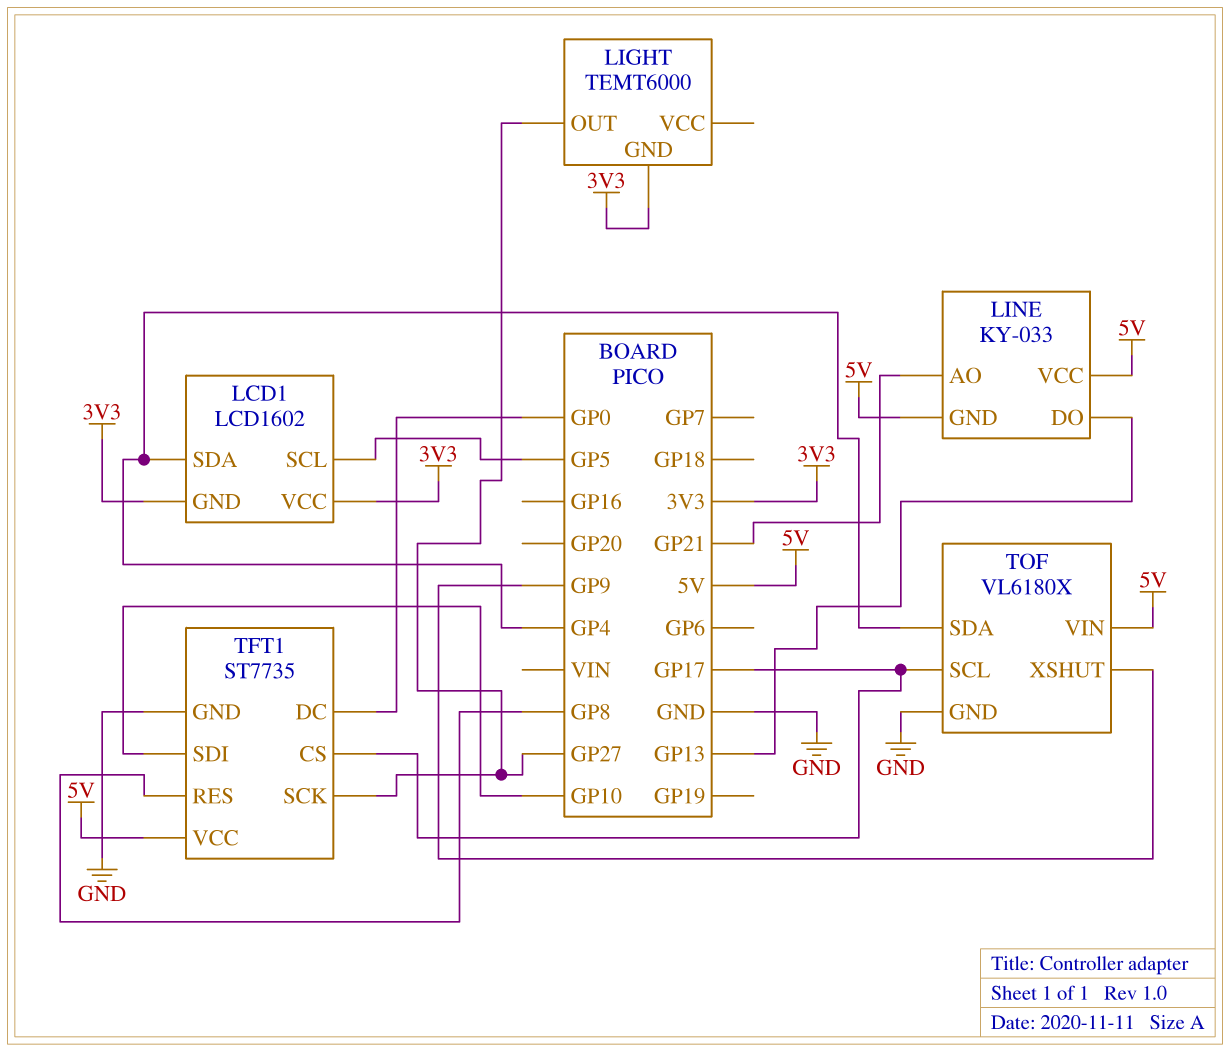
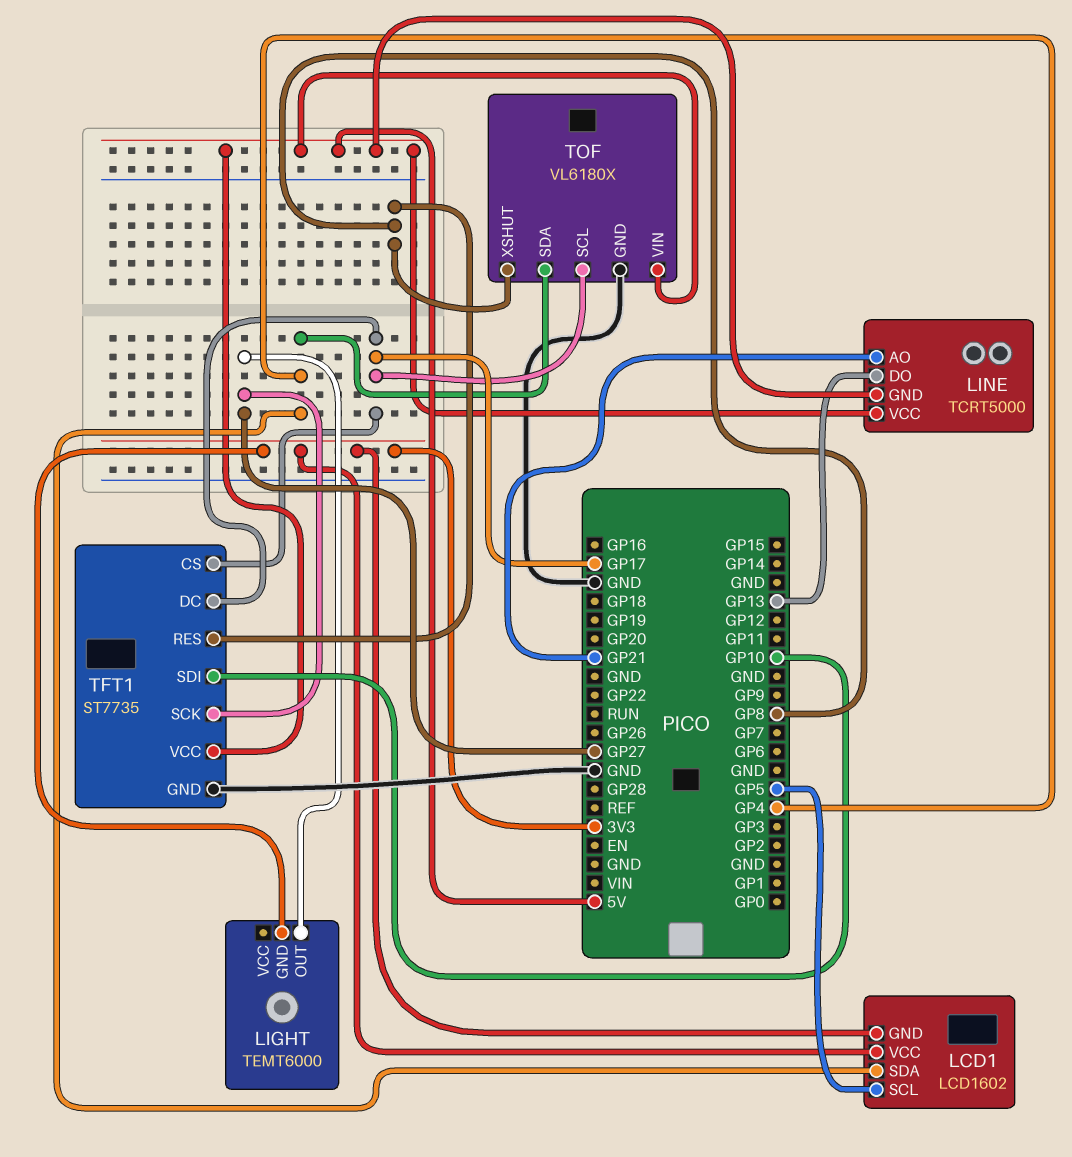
LINE: KY-033 -> TCRT5000
TFT1 pin DC: GP0 -> GP17
TOF pin XSHUT: GP9 -> GP8

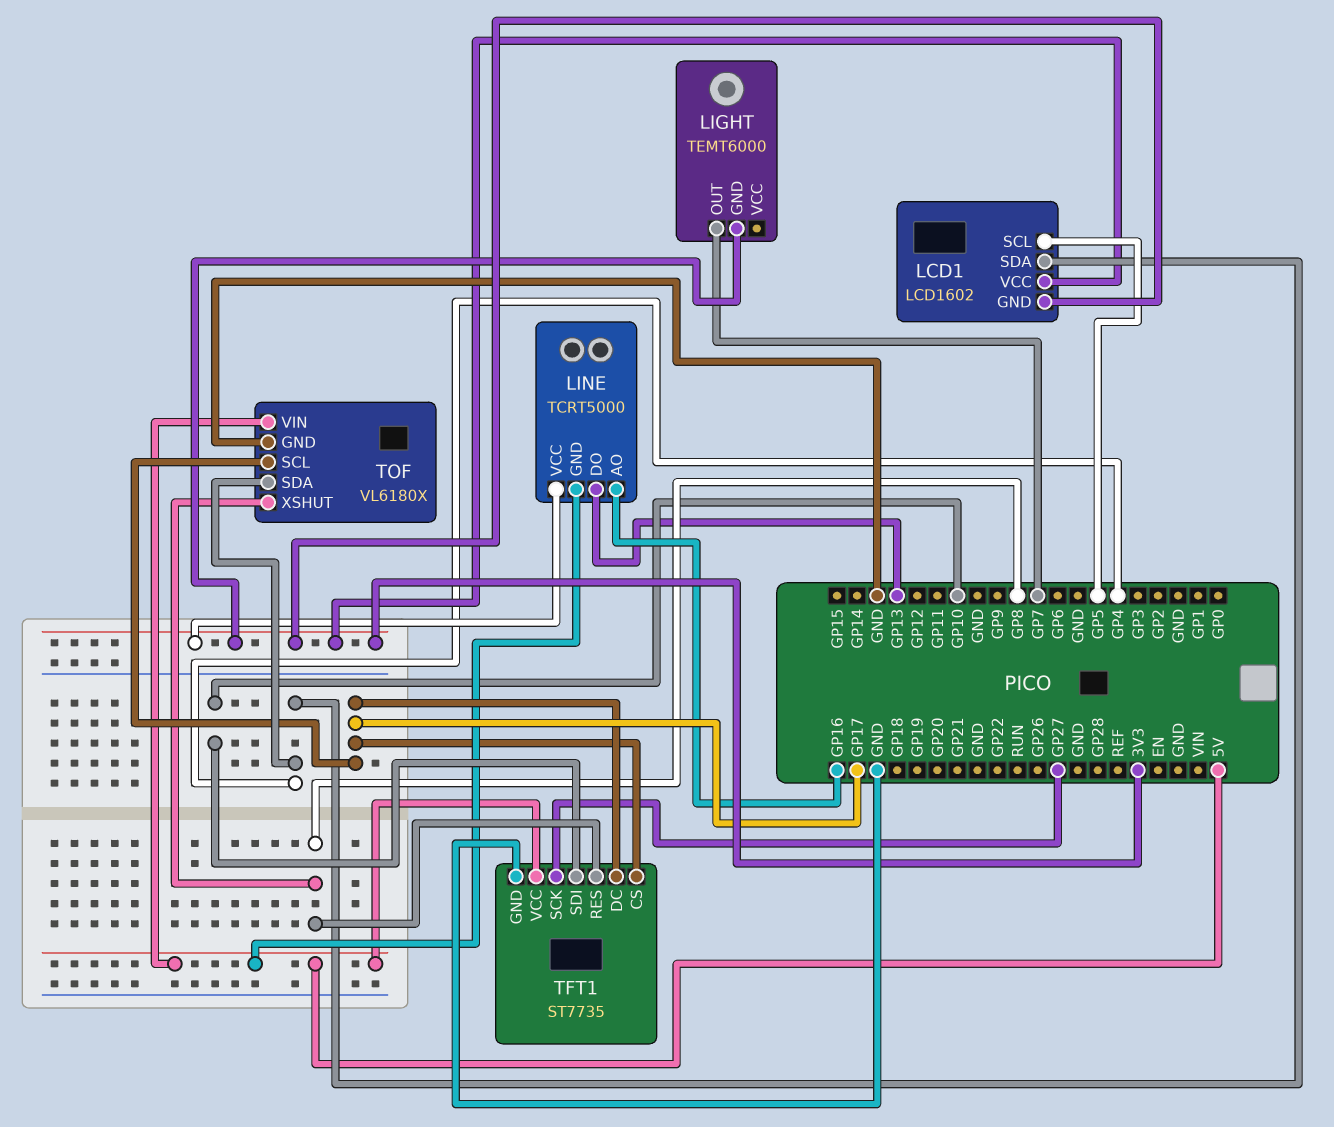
LIGHT pin OUT: GP27 -> GP7
LINE pin AO: GP21 -> GP16
LINE pin VCC: 5V -> 3V3

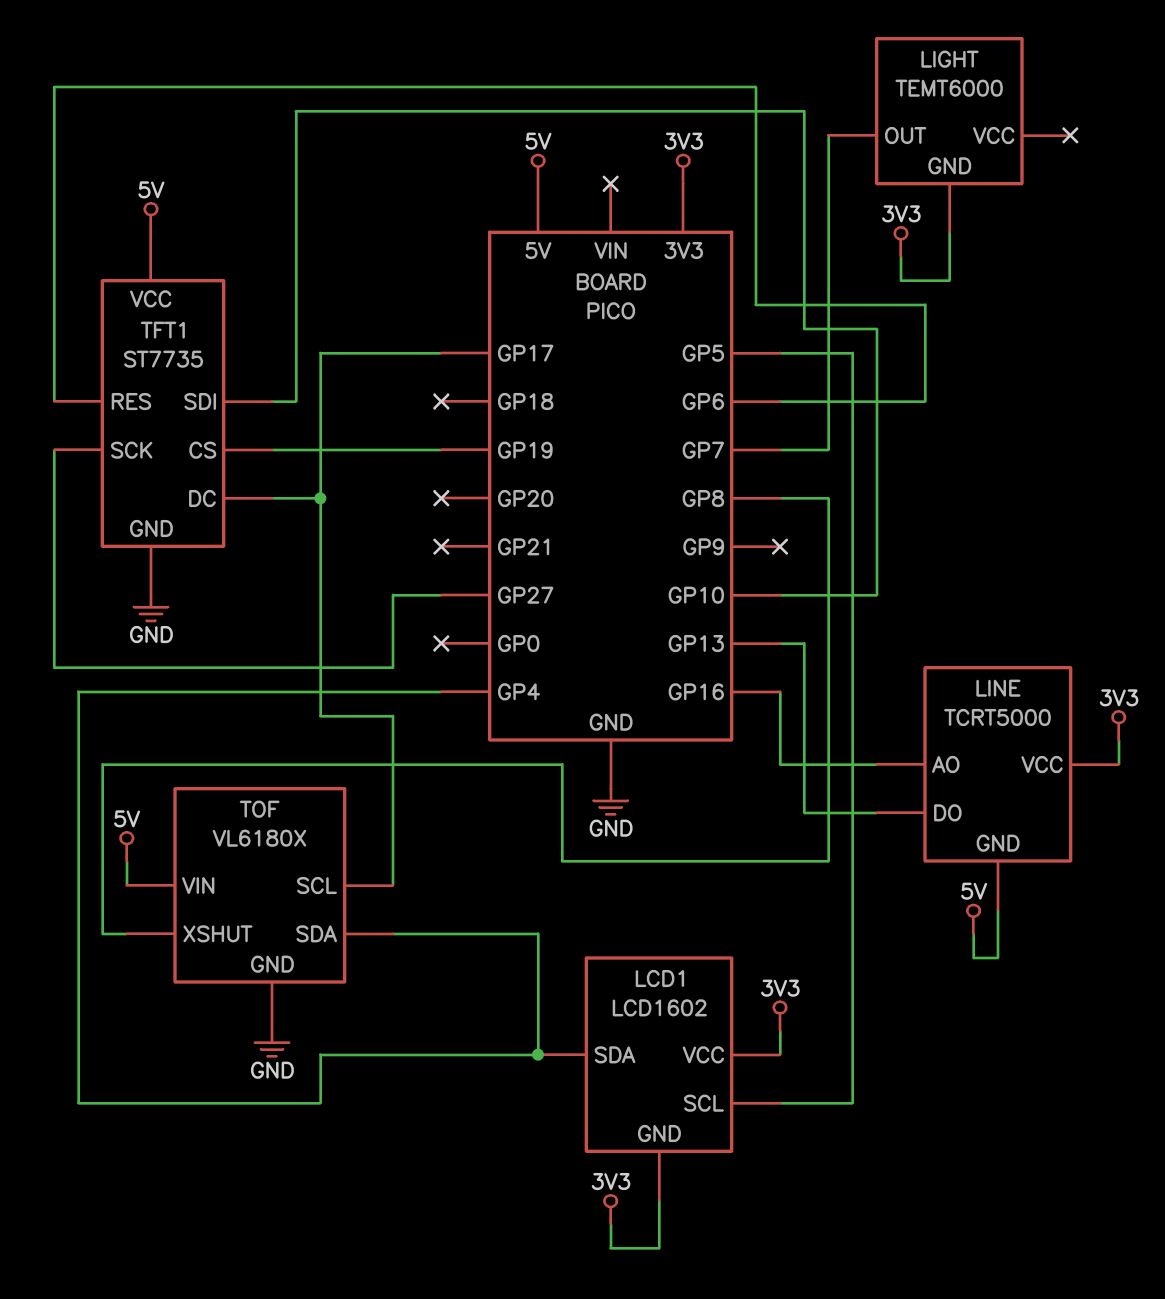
TFT1 pin CS: GP17 -> GP19
TFT1 pin RES: GP8 -> GP6

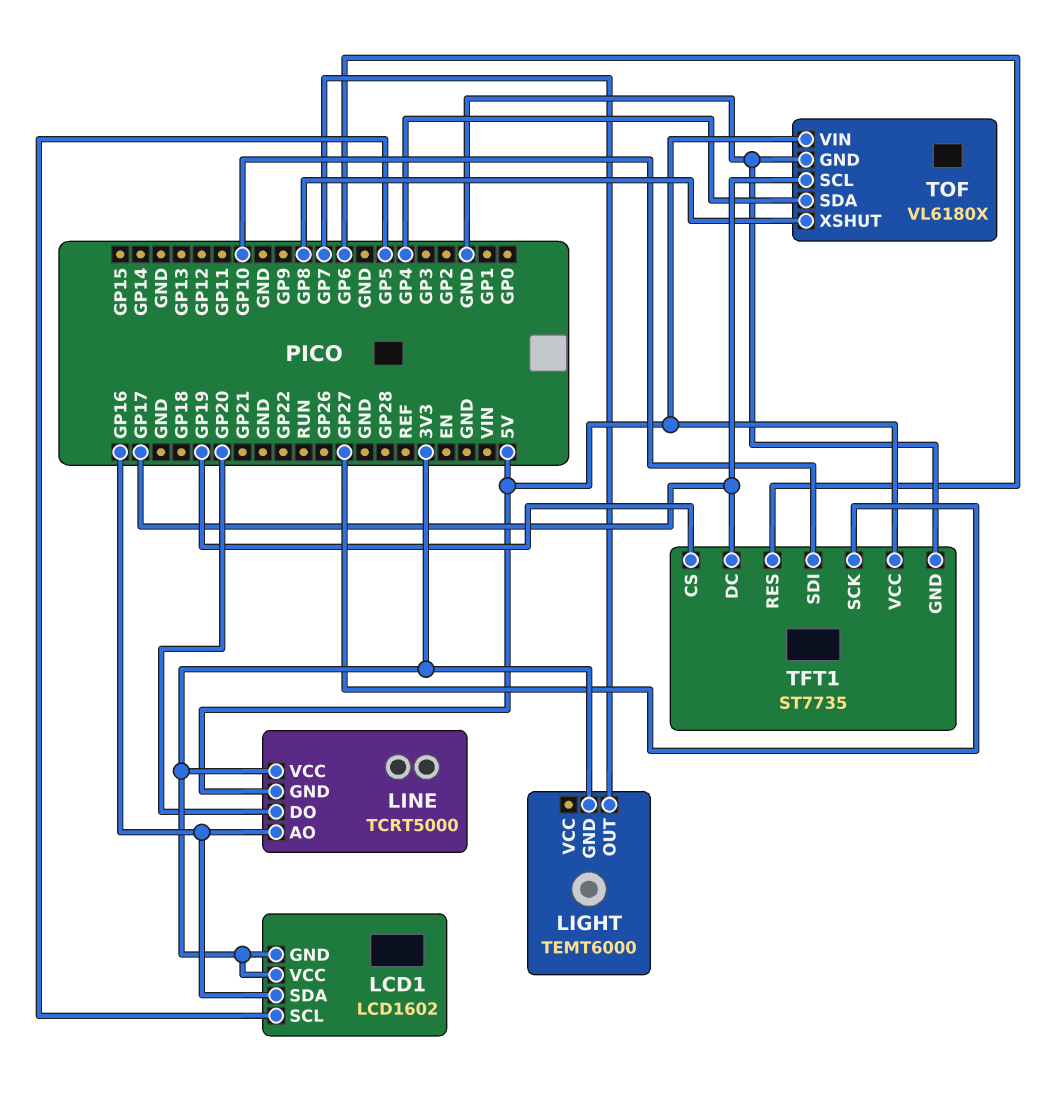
LCD1 pin SDA: GP4 -> GP16
LINE pin DO: GP13 -> GP20

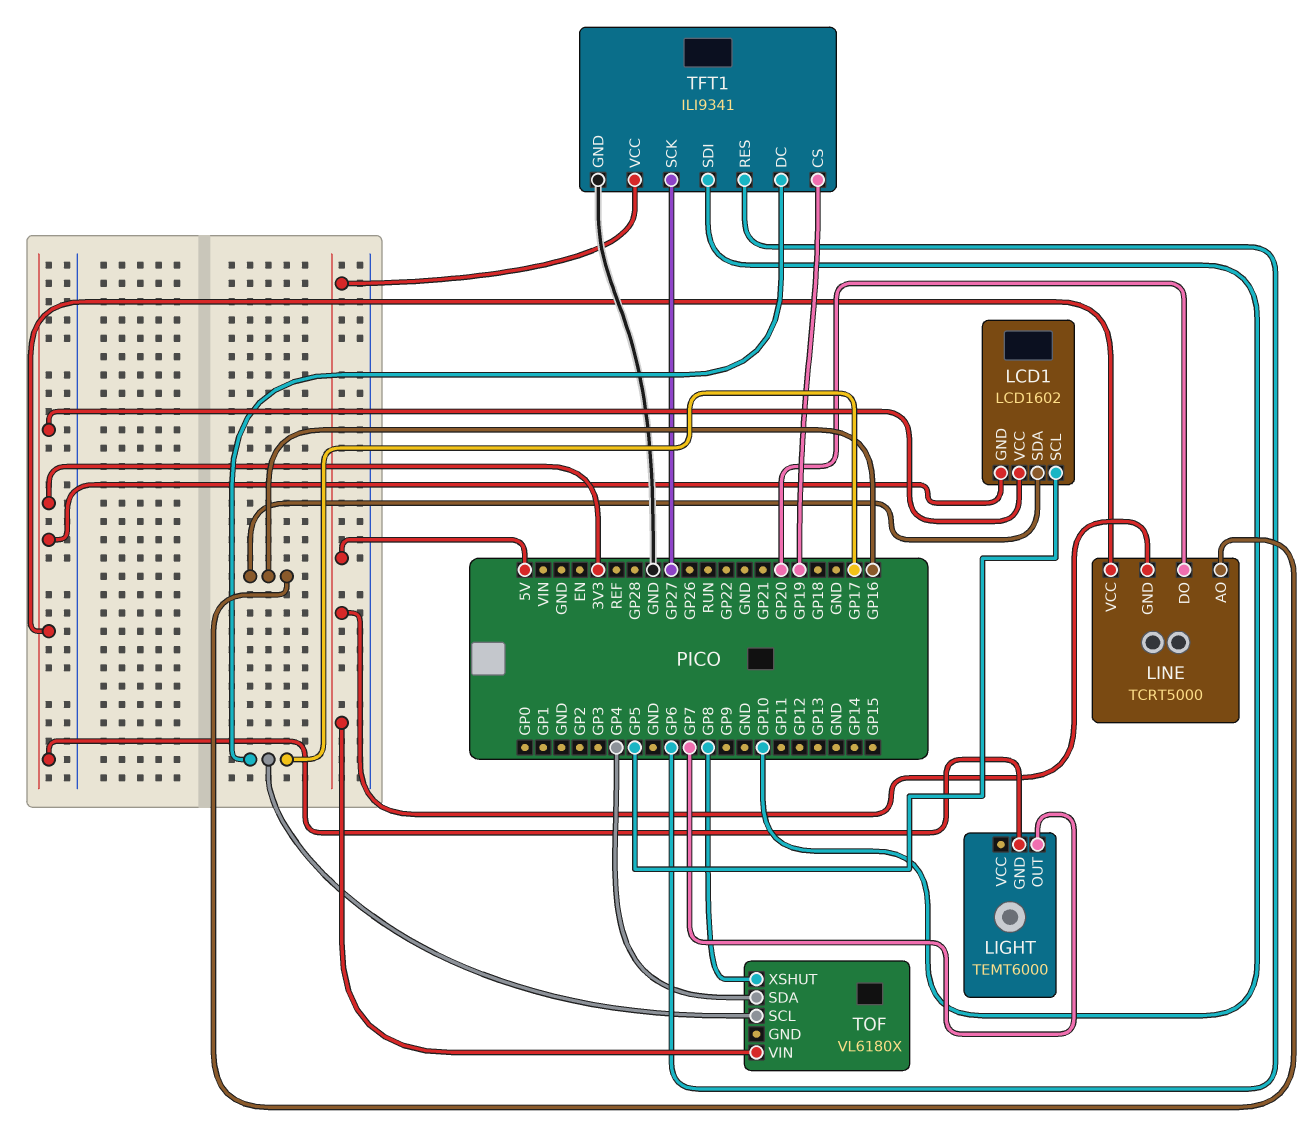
TFT1: ST7735 -> ILI9341
TOF pin GND: GND -> none

